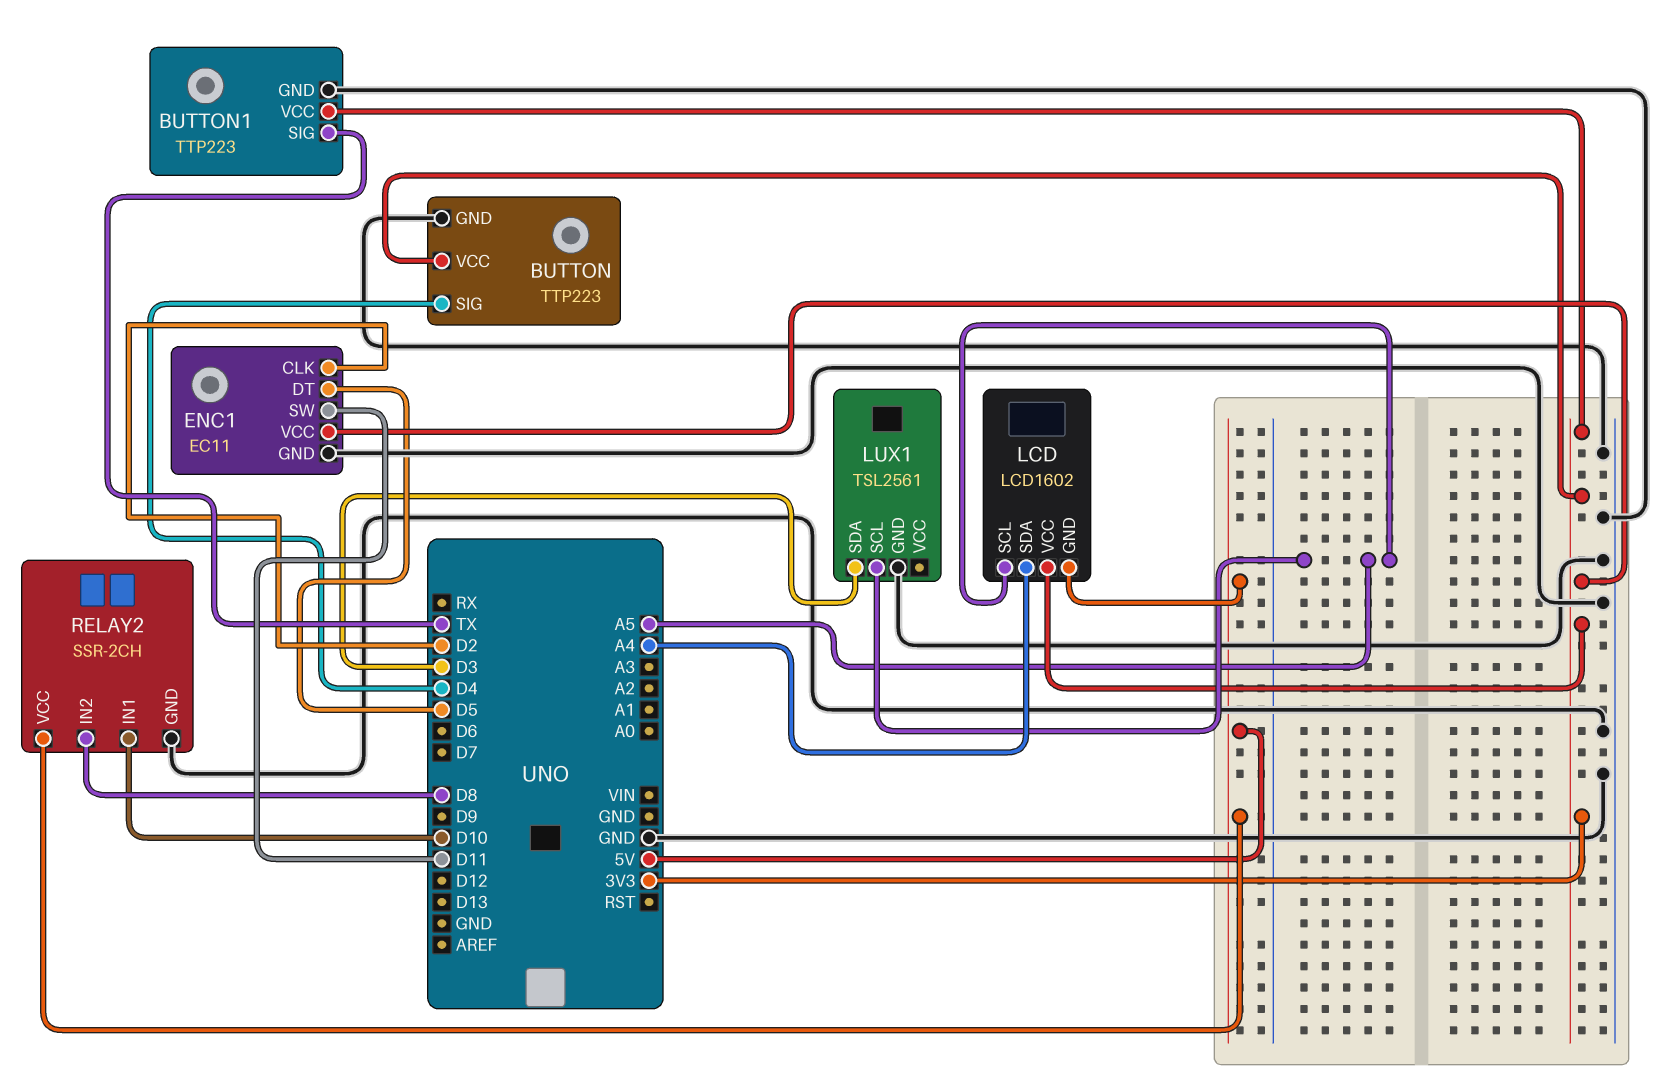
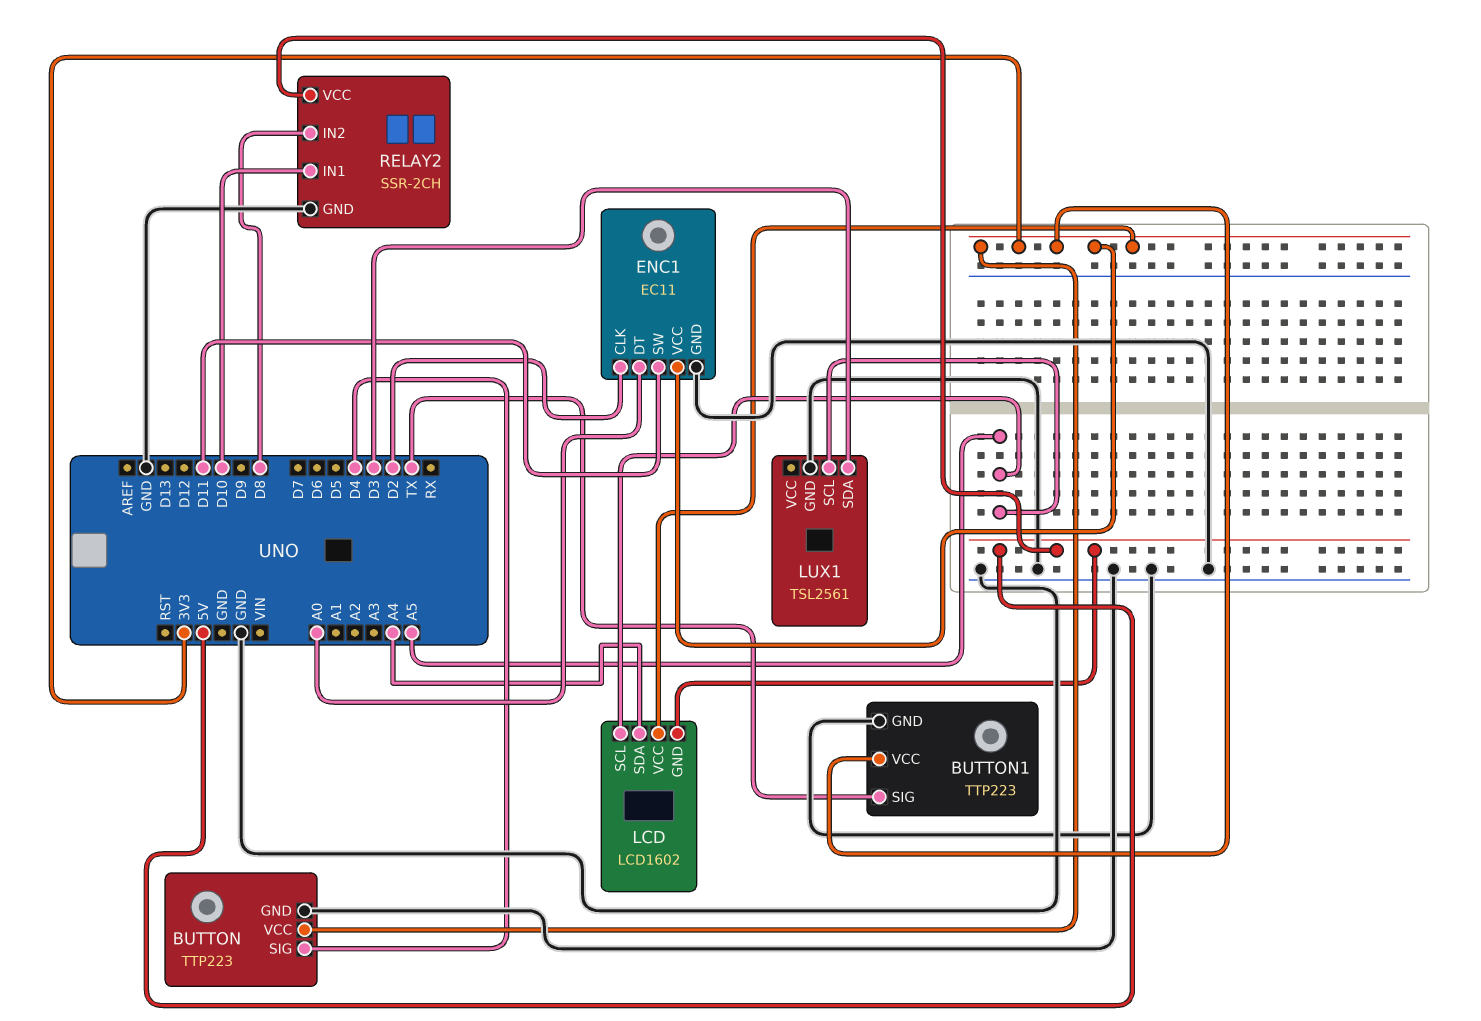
ENC1 pin DT: D5 -> A0

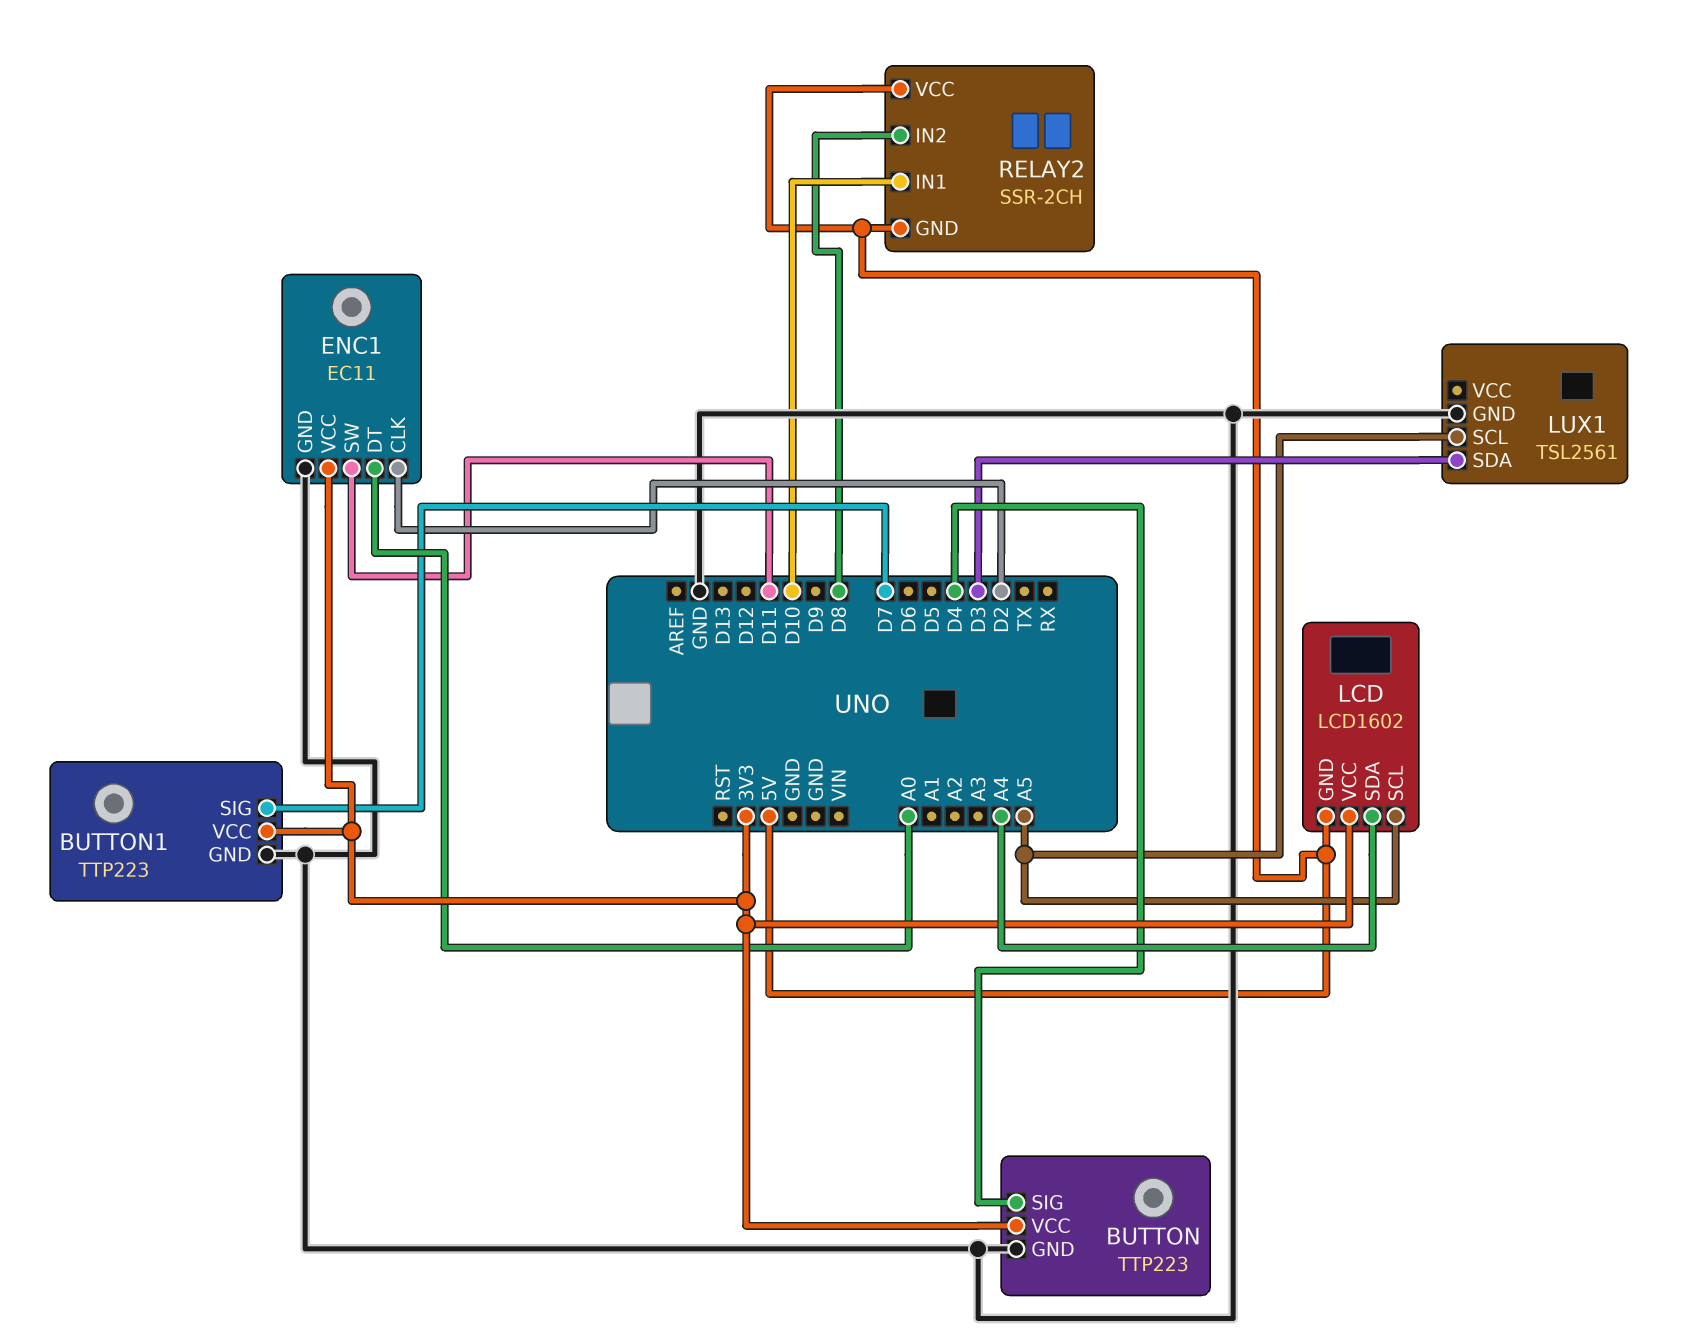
BUTTON1 pin SIG: TX -> D7
RELAY2 pin GND: GND -> 5V

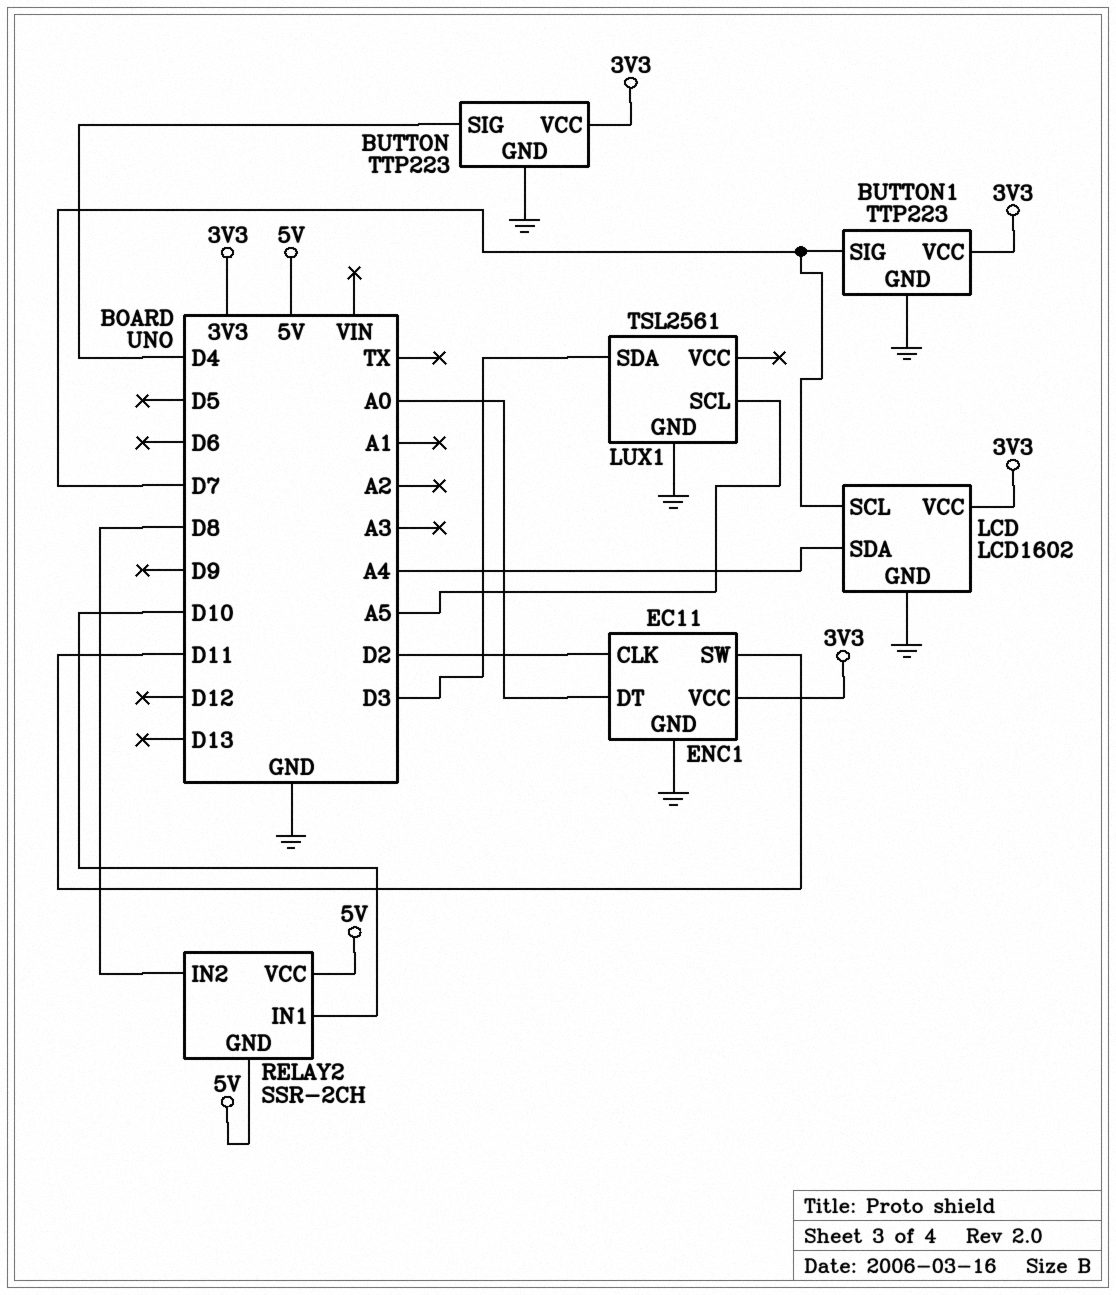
LCD pin GND: 5V -> GND
LCD pin SCL: A5 -> D7

